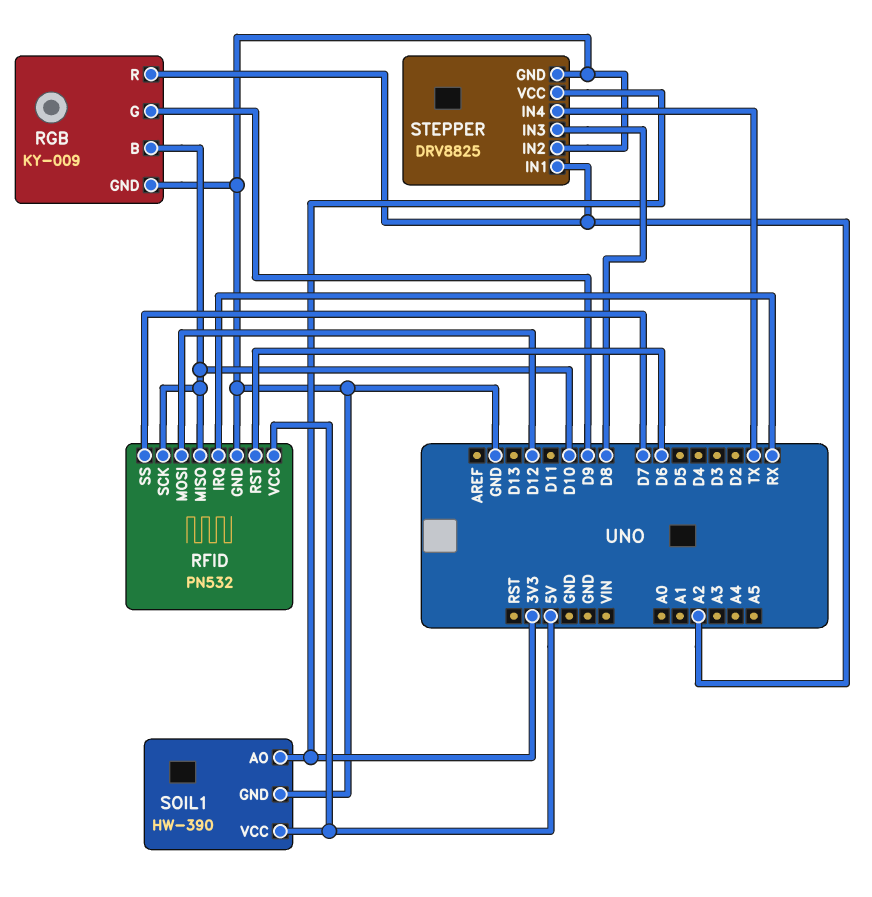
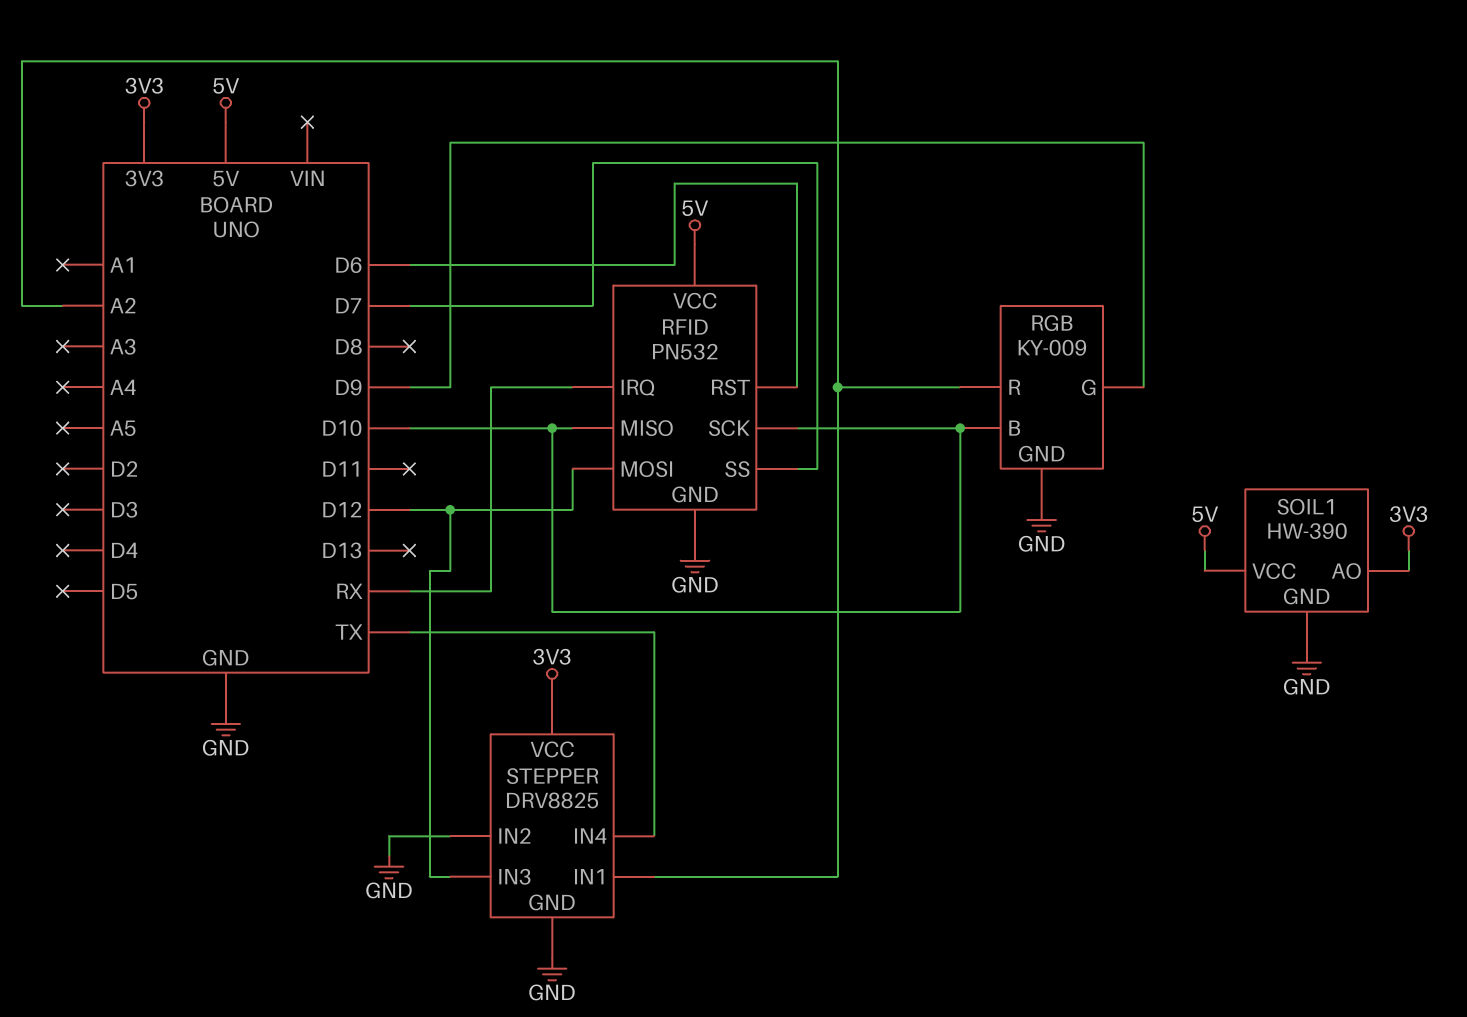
STEPPER pin IN3: D8 -> D12

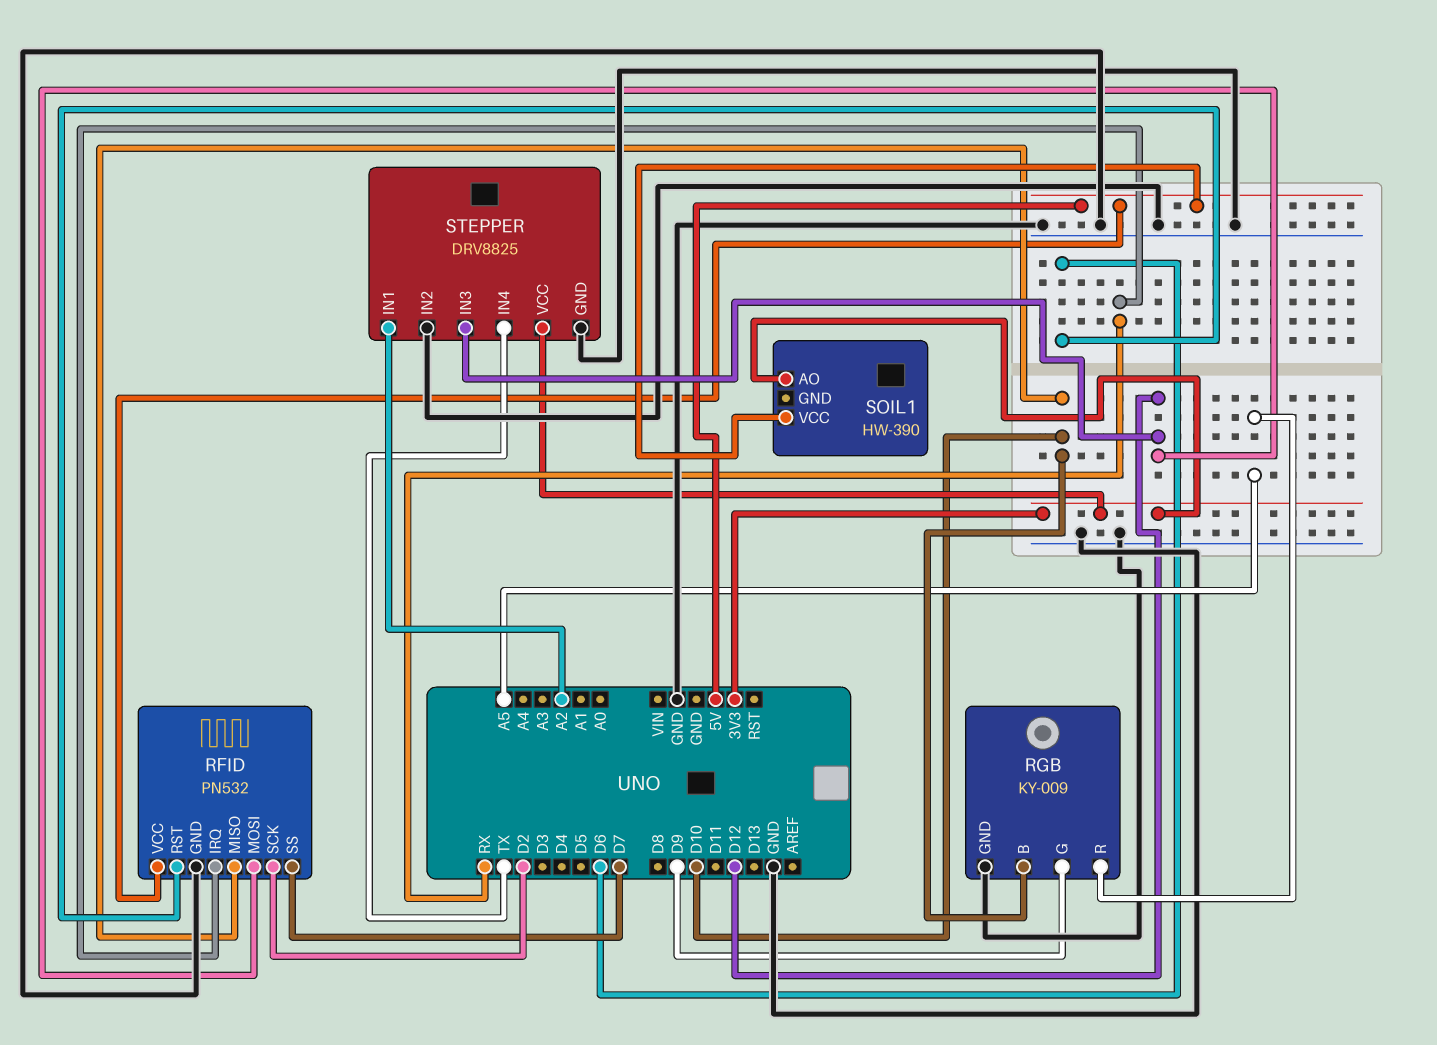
RFID pin SCK: D10 -> D2
RGB pin R: A2 -> A5
SOIL1 pin GND: GND -> none

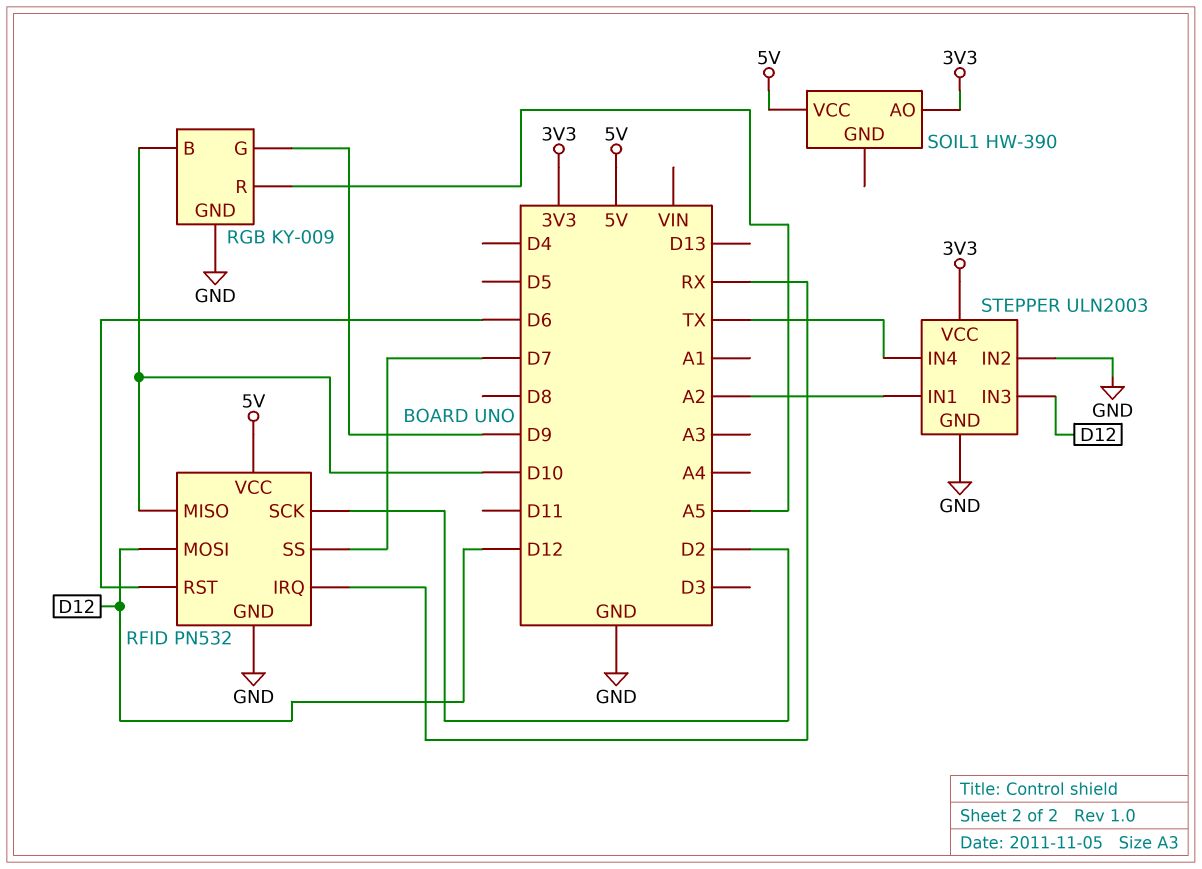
STEPPER: DRV8825 -> ULN2003

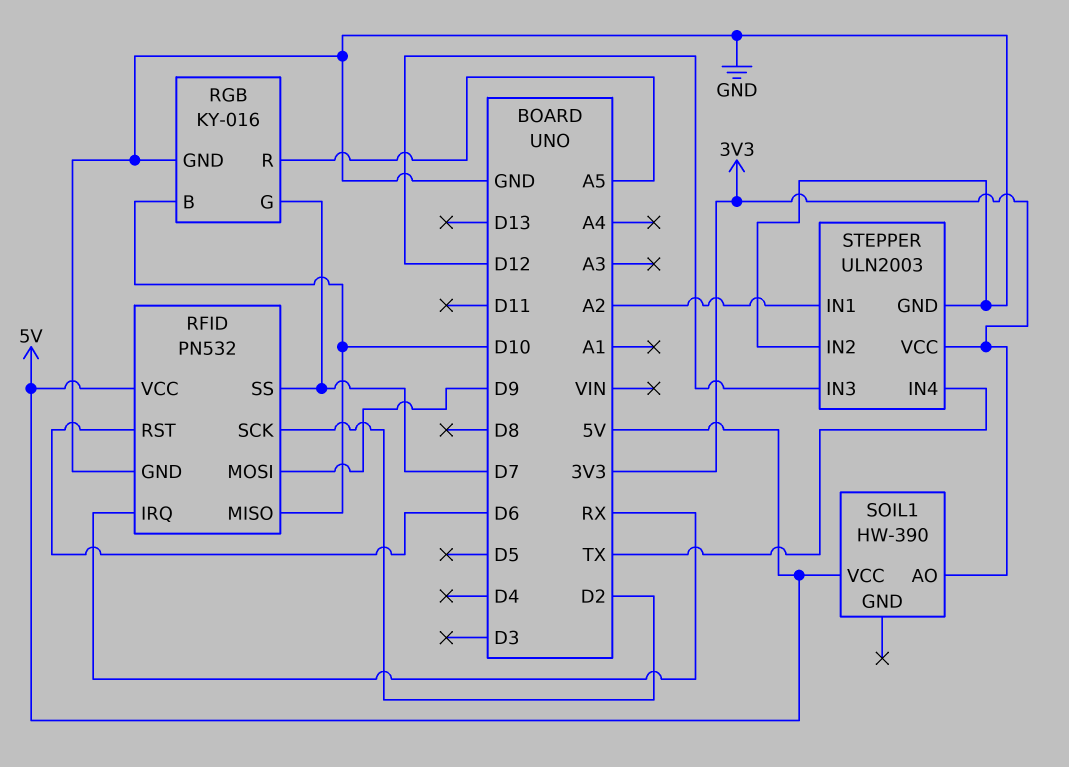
RFID pin MOSI: D12 -> D9
RGB: KY-009 -> KY-016
RGB pin G: D9 -> D7

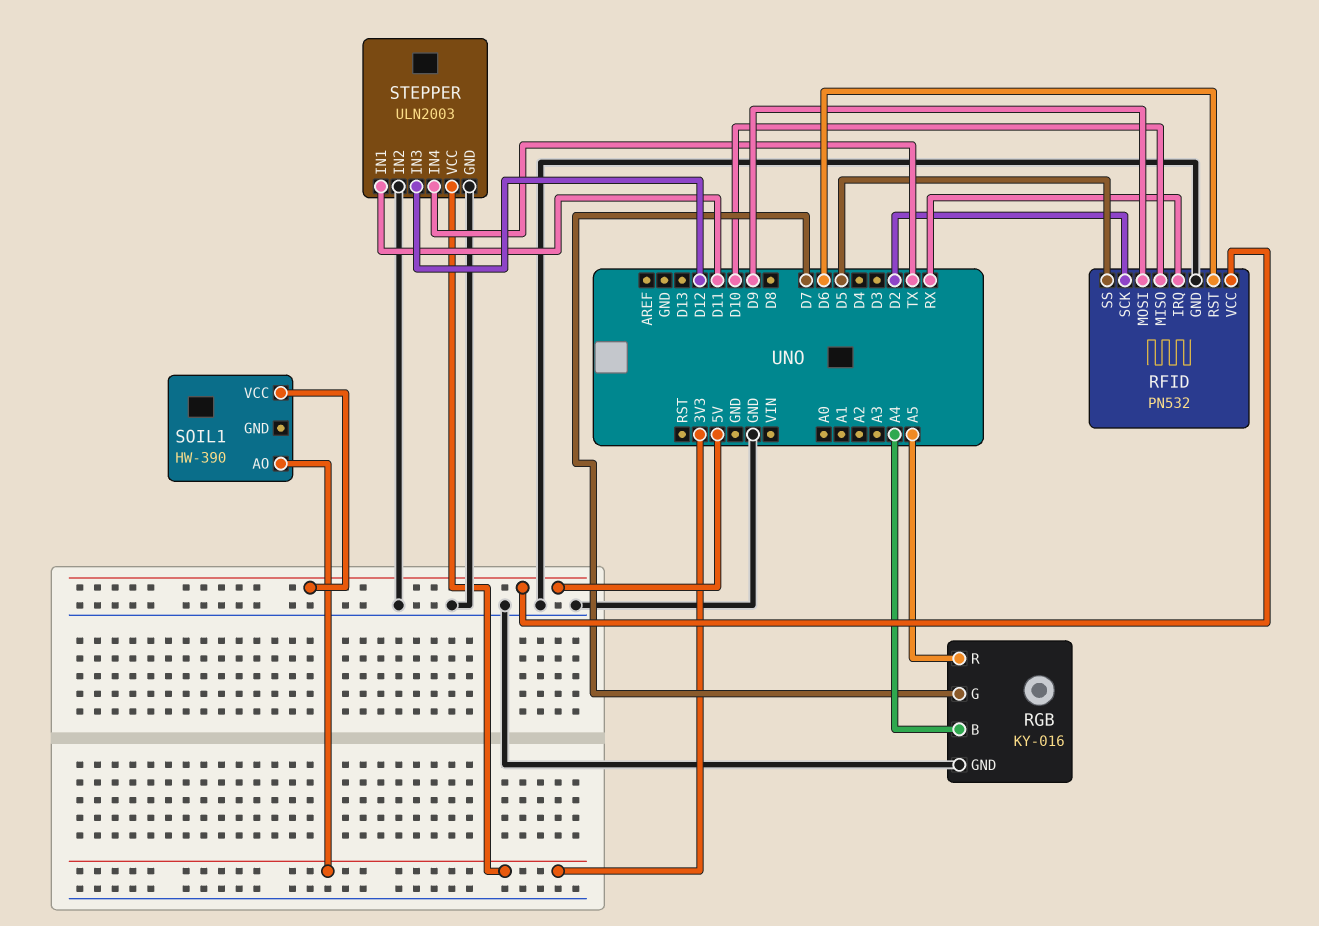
RFID pin SS: D7 -> D5
RGB pin B: D10 -> A4
STEPPER pin IN1: A2 -> D11

